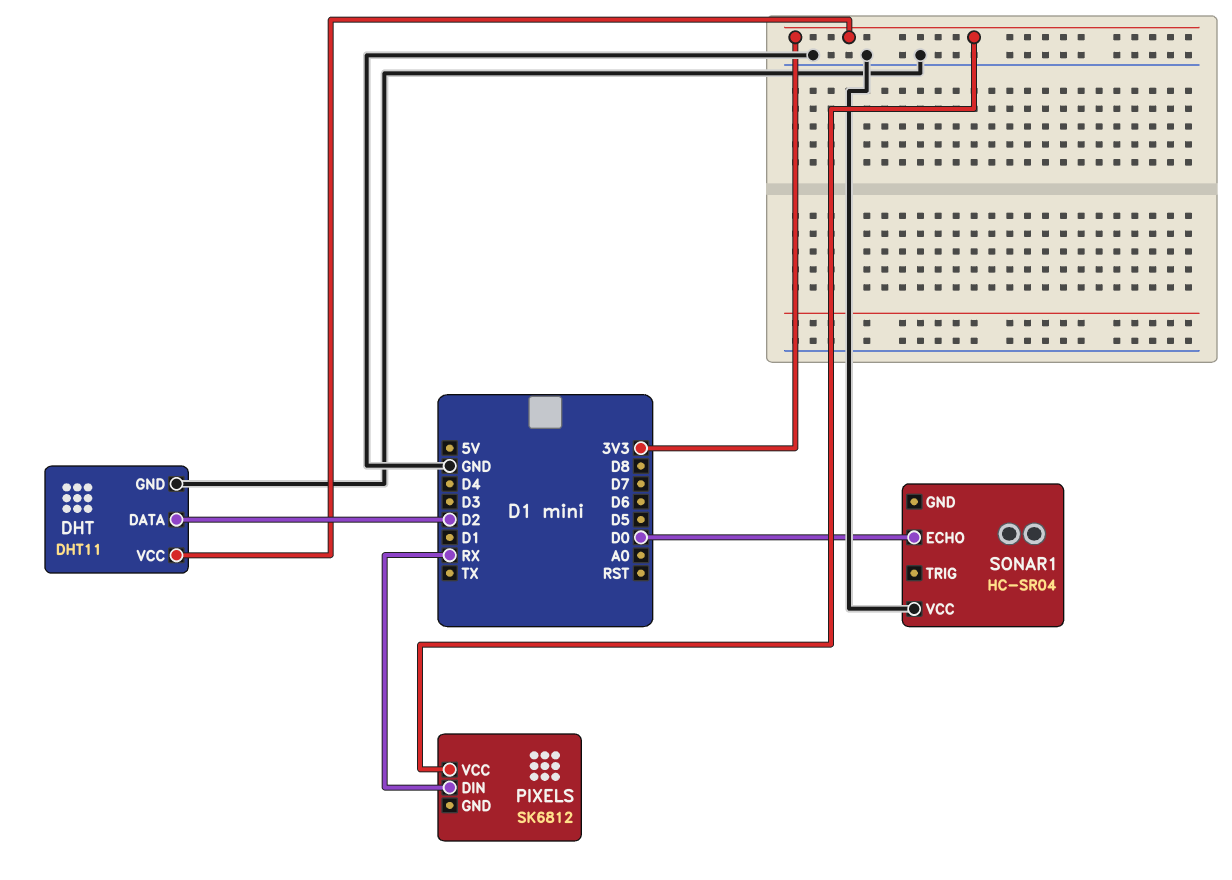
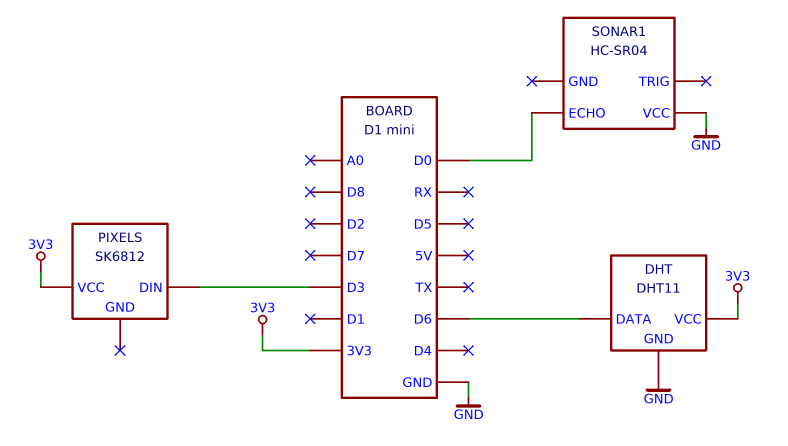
DHT pin DATA: D2 -> D6
PIXELS pin DIN: RX -> D3

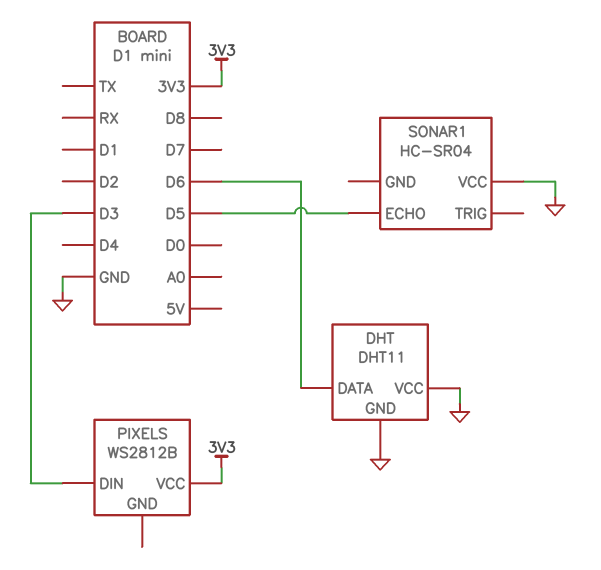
DHT pin VCC: 3V3 -> GND
PIXELS: SK6812 -> WS2812B
SONAR1 pin ECHO: D0 -> D5

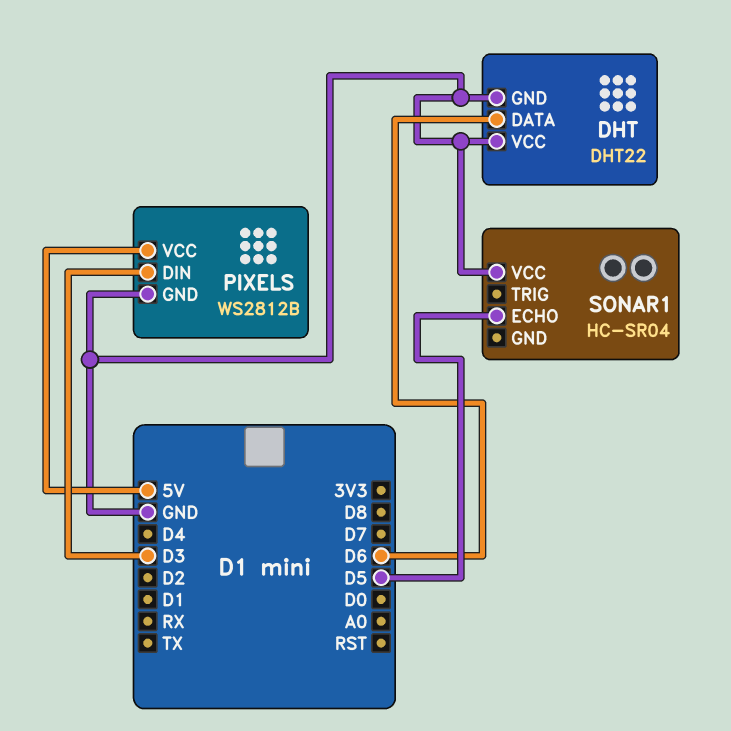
DHT: DHT11 -> DHT22
PIXELS pin GND: none -> GND
PIXELS pin VCC: 3V3 -> 5V

